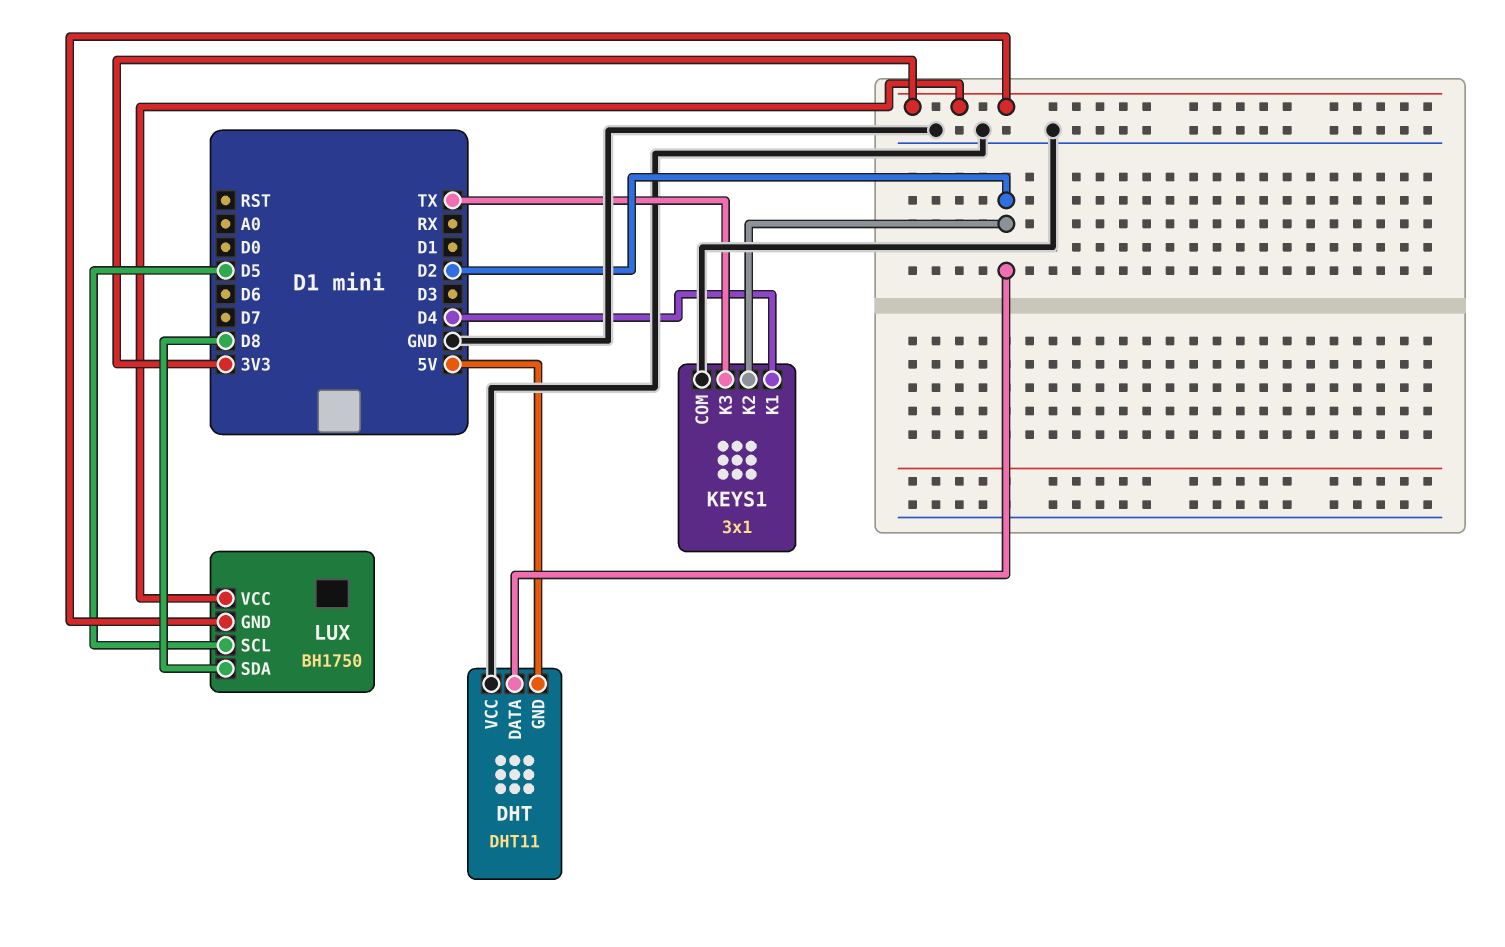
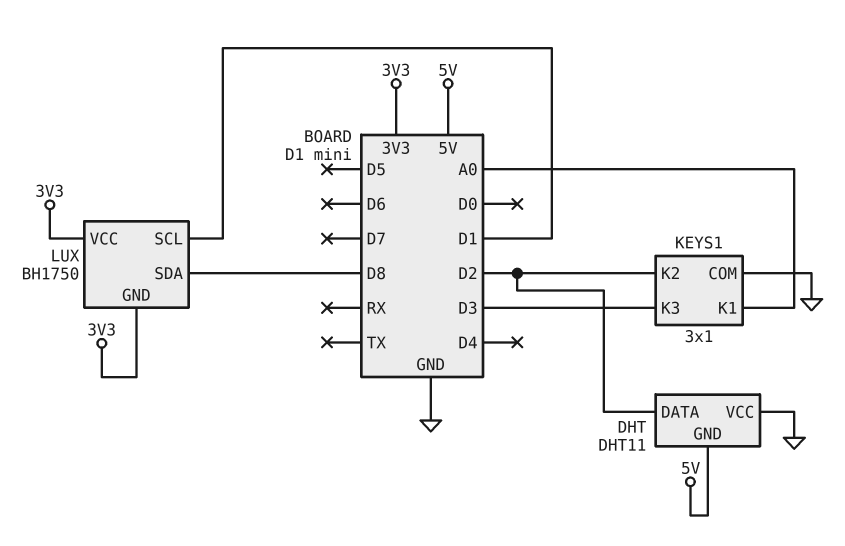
KEYS1 pin K1: D4 -> A0
KEYS1 pin K3: TX -> D3
LUX pin SCL: D5 -> D1

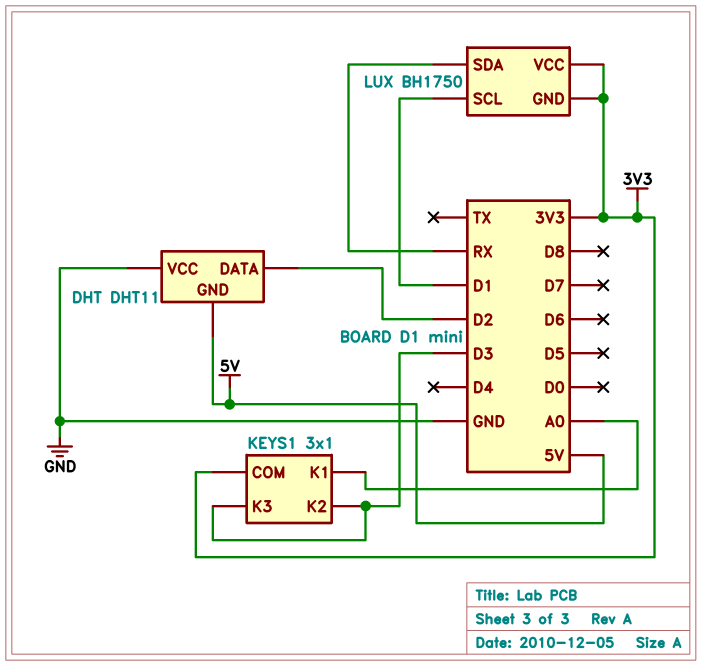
KEYS1 pin COM: GND -> 3V3
KEYS1 pin K2: D2 -> D3
LUX pin SDA: D8 -> RX

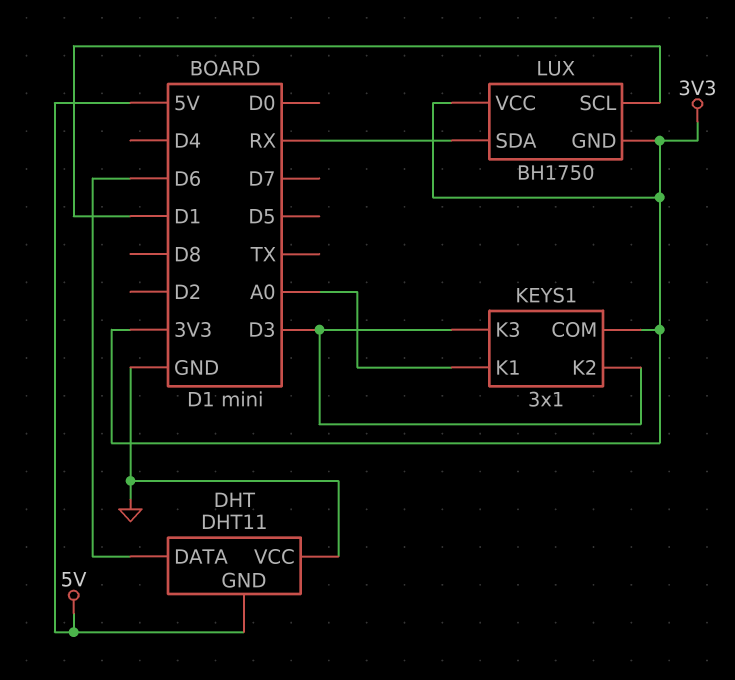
DHT pin DATA: D2 -> D6

